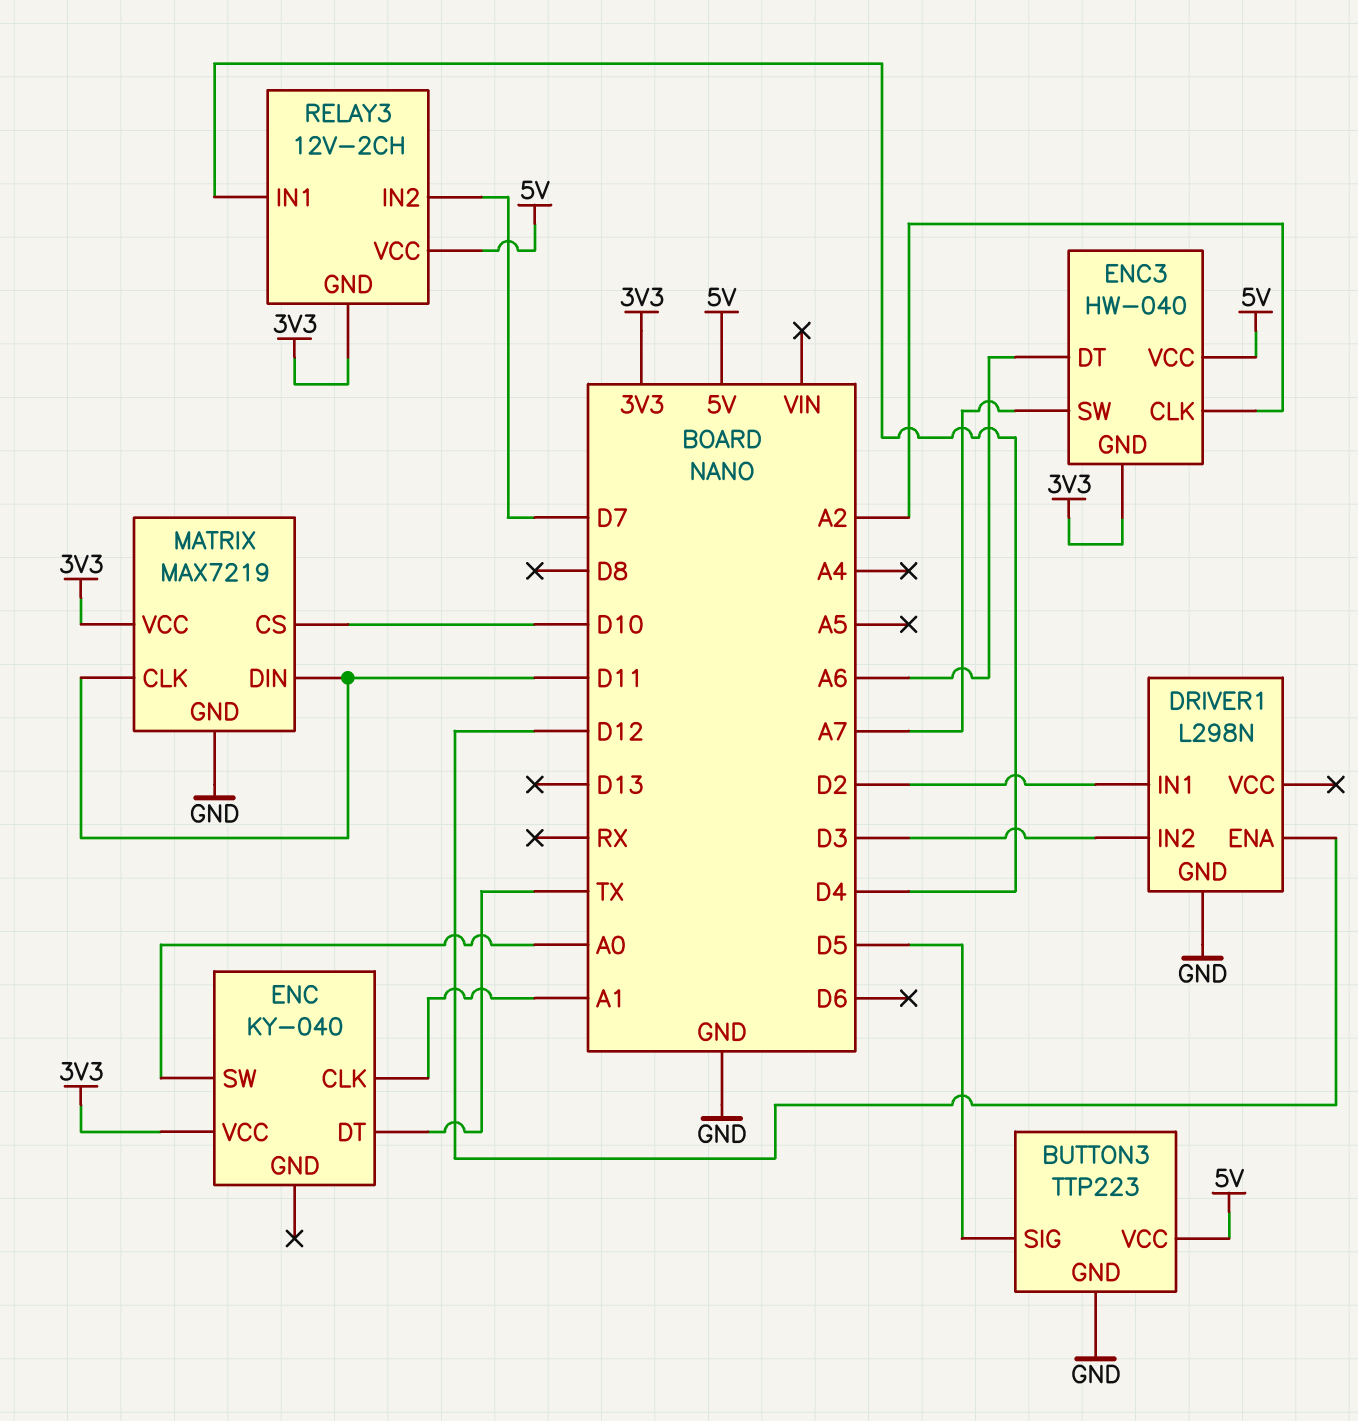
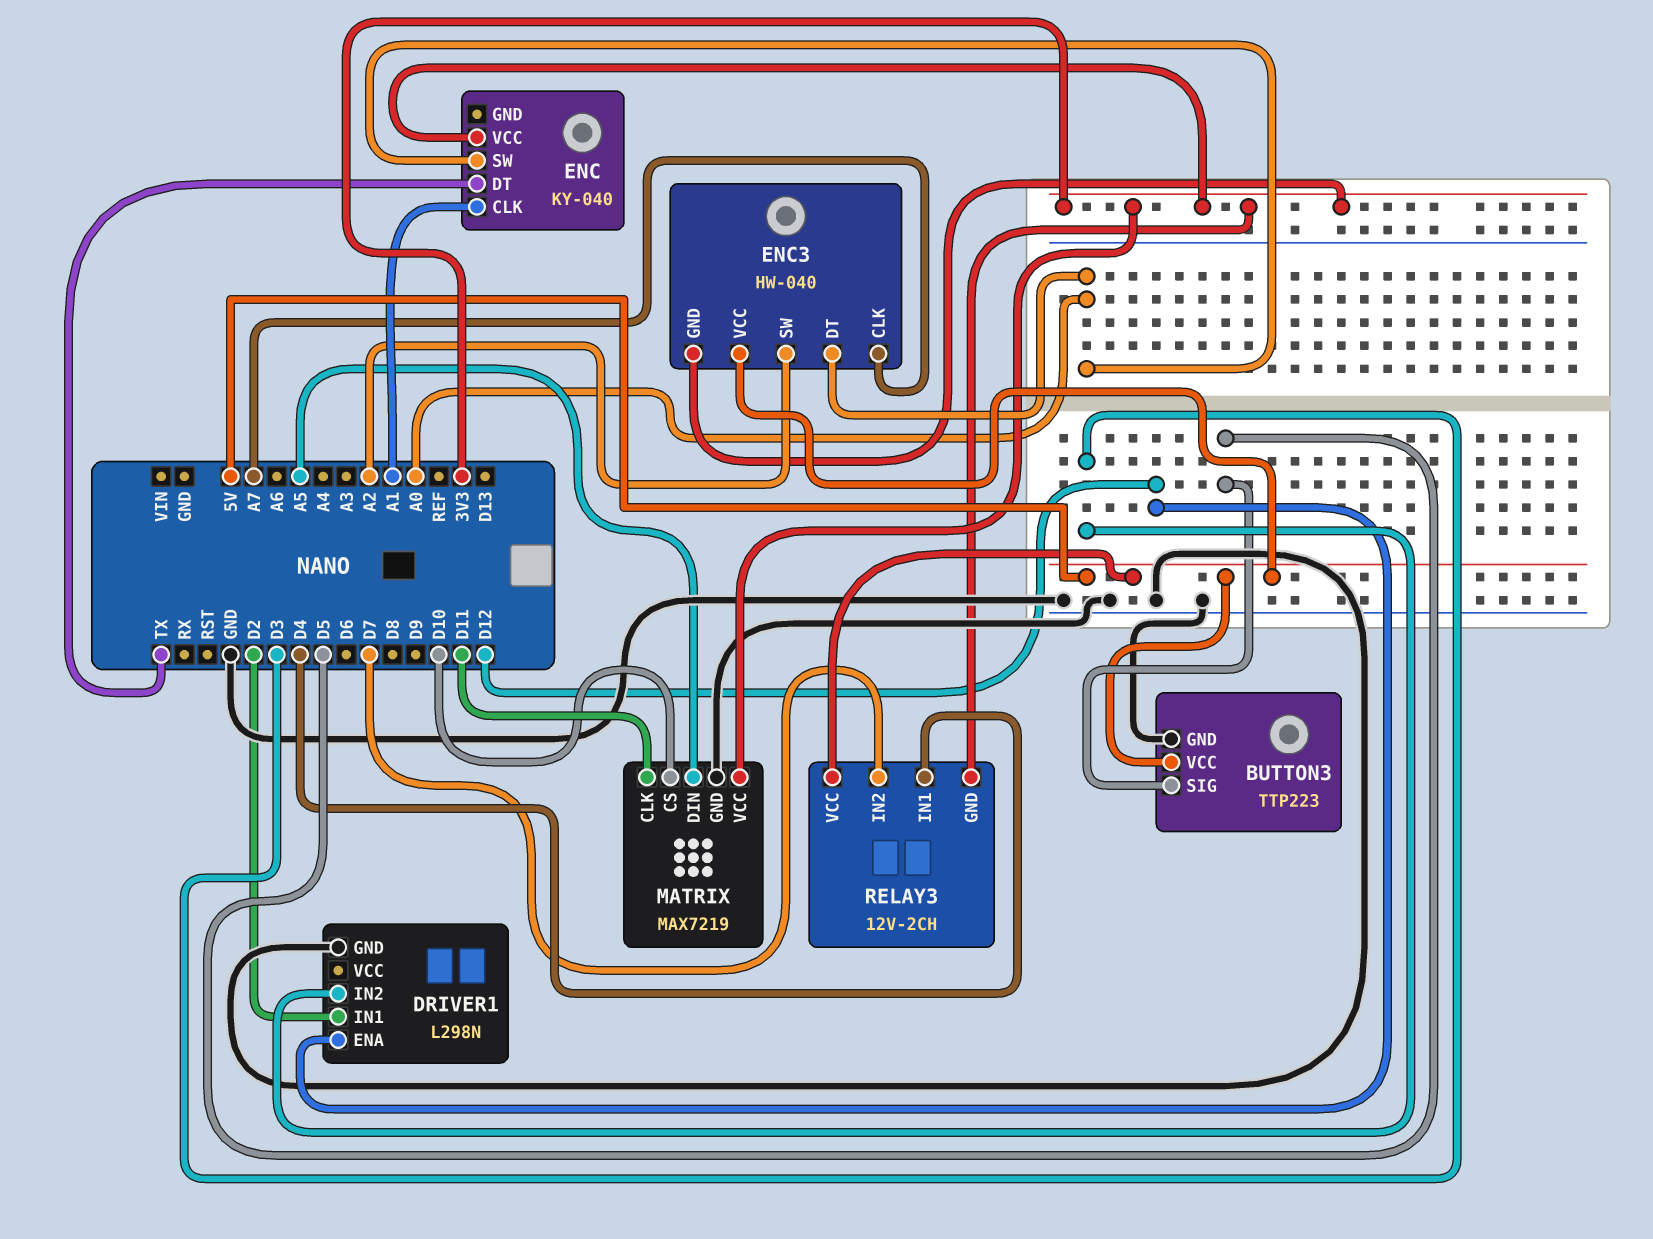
ENC3 pin CLK: A2 -> A7
ENC3 pin DT: A6 -> A0
ENC3 pin SW: A7 -> A2
MATRIX pin DIN: D11 -> A5

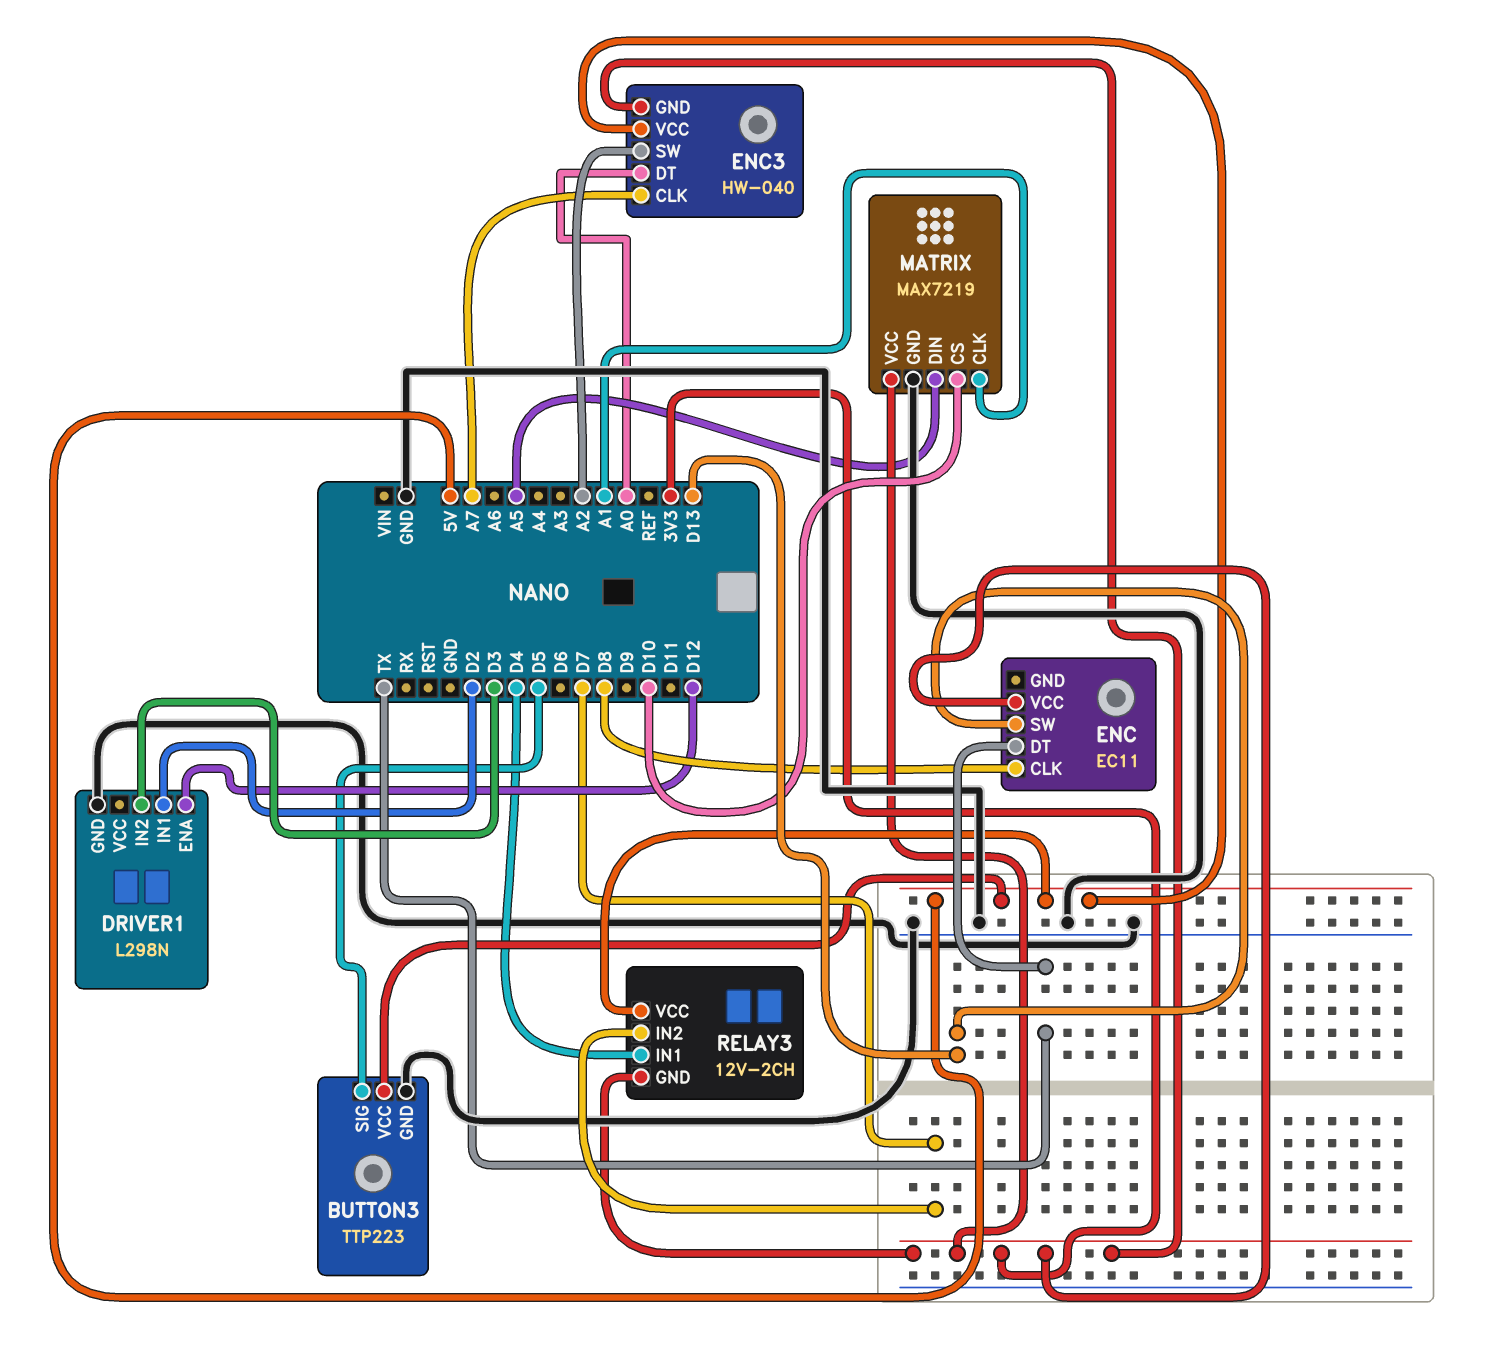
ENC: KY-040 -> EC11
ENC pin CLK: A1 -> D8
ENC pin SW: A0 -> D13
MATRIX pin CLK: D11 -> A1

